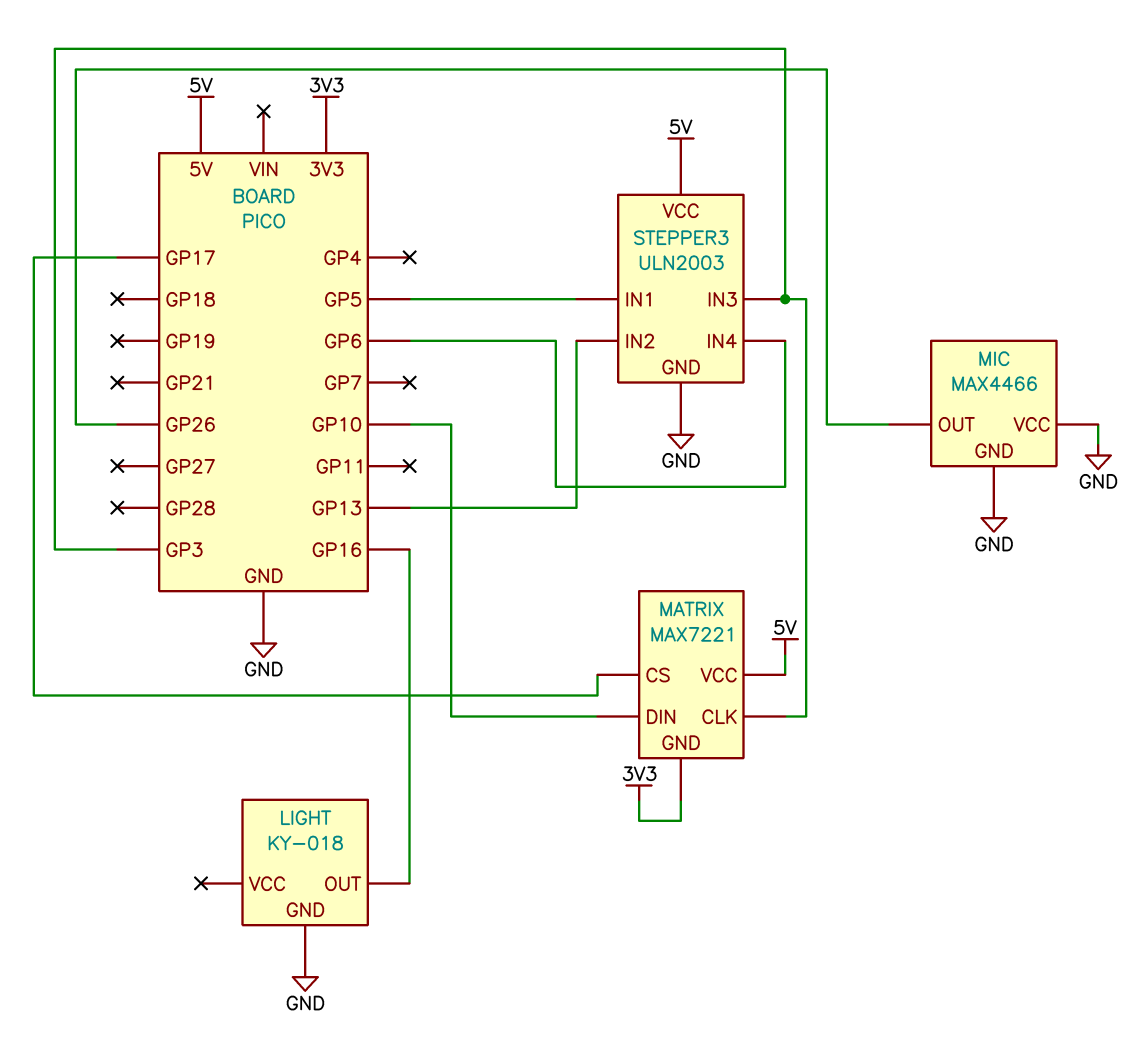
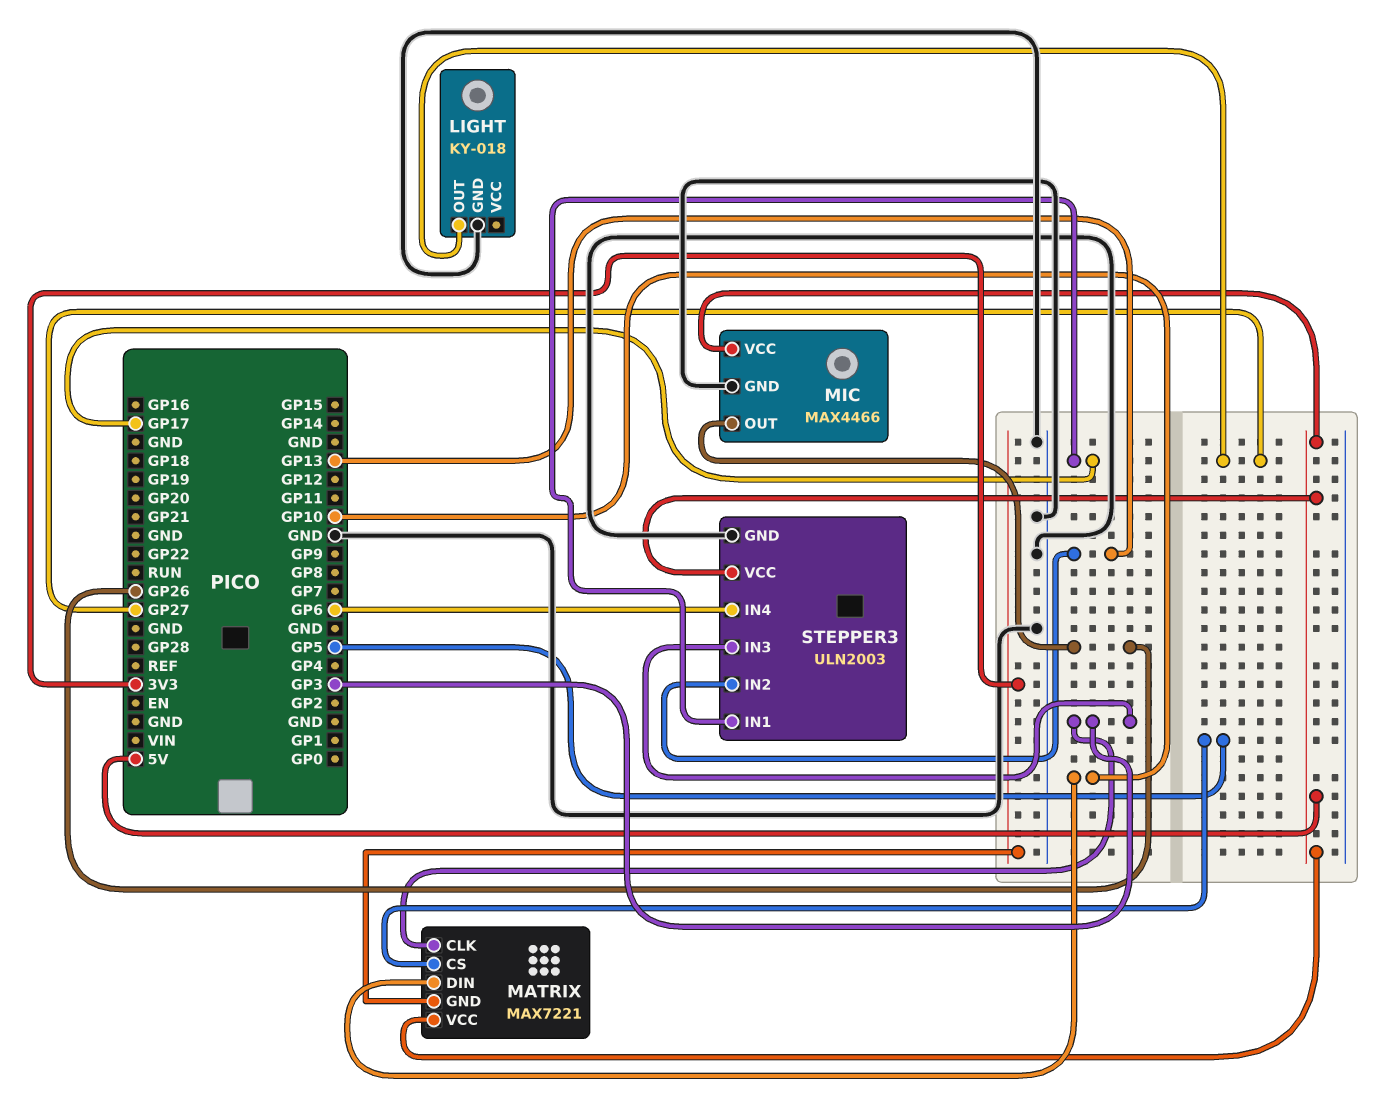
LIGHT pin OUT: GP16 -> GP27
MATRIX pin CS: GP17 -> GP5
MIC pin VCC: GND -> 5V
STEPPER3 pin IN1: GP5 -> GP17

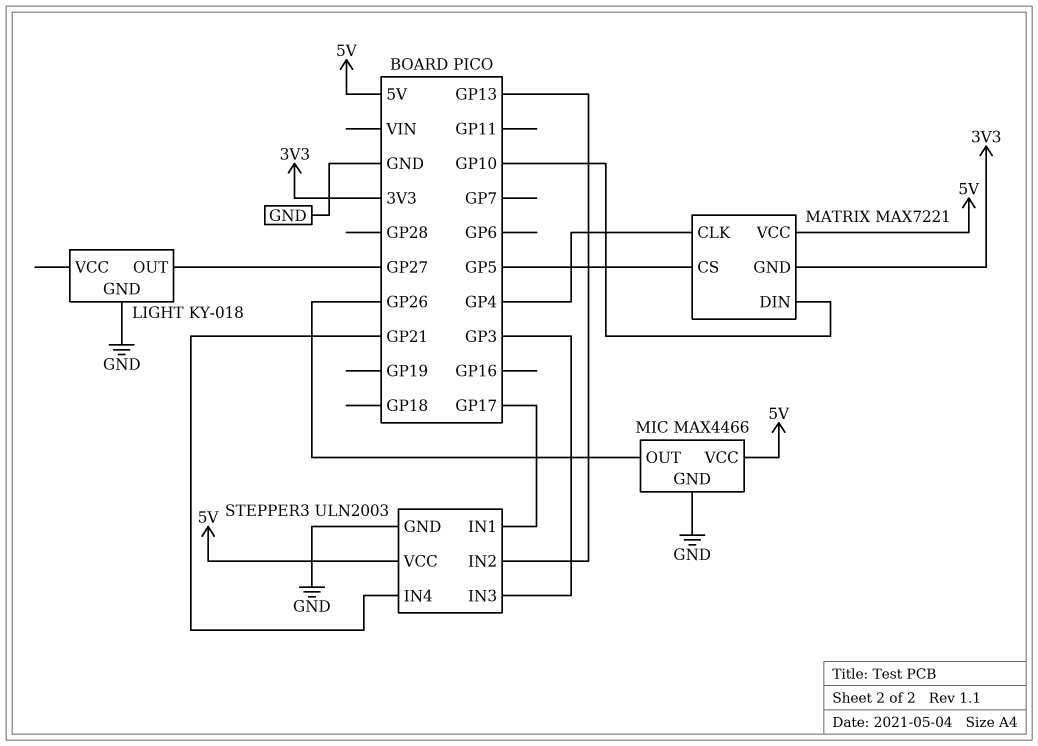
MATRIX pin CLK: GP3 -> GP4
STEPPER3 pin IN4: GP6 -> GP21

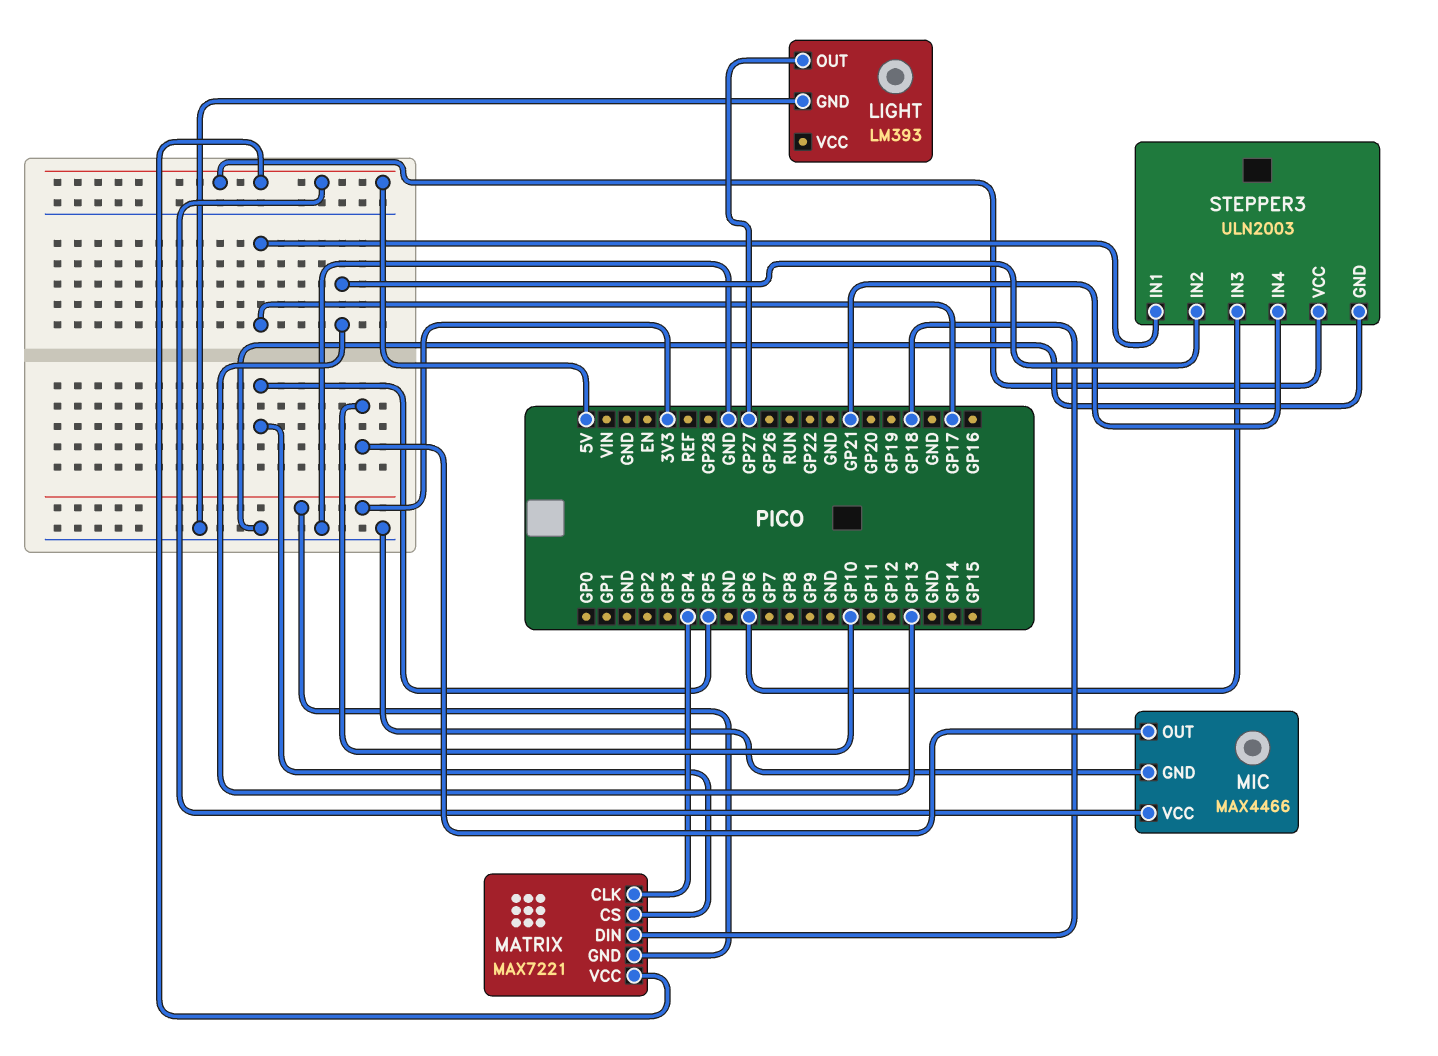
LIGHT: KY-018 -> LM393
MATRIX pin DIN: GP10 -> GP18
MIC pin OUT: GP26 -> GP10
STEPPER3 pin IN3: GP3 -> GP6

